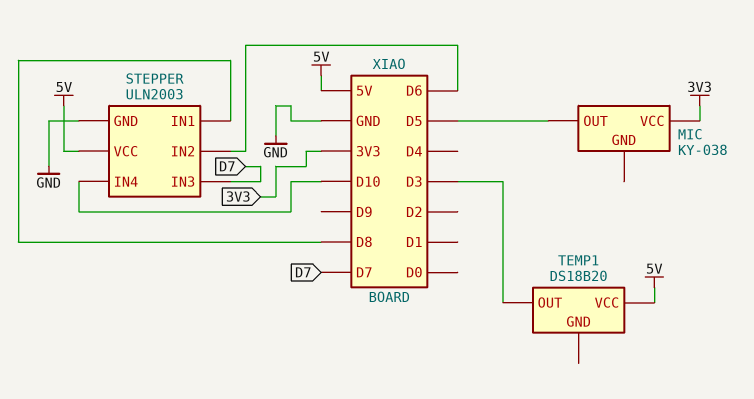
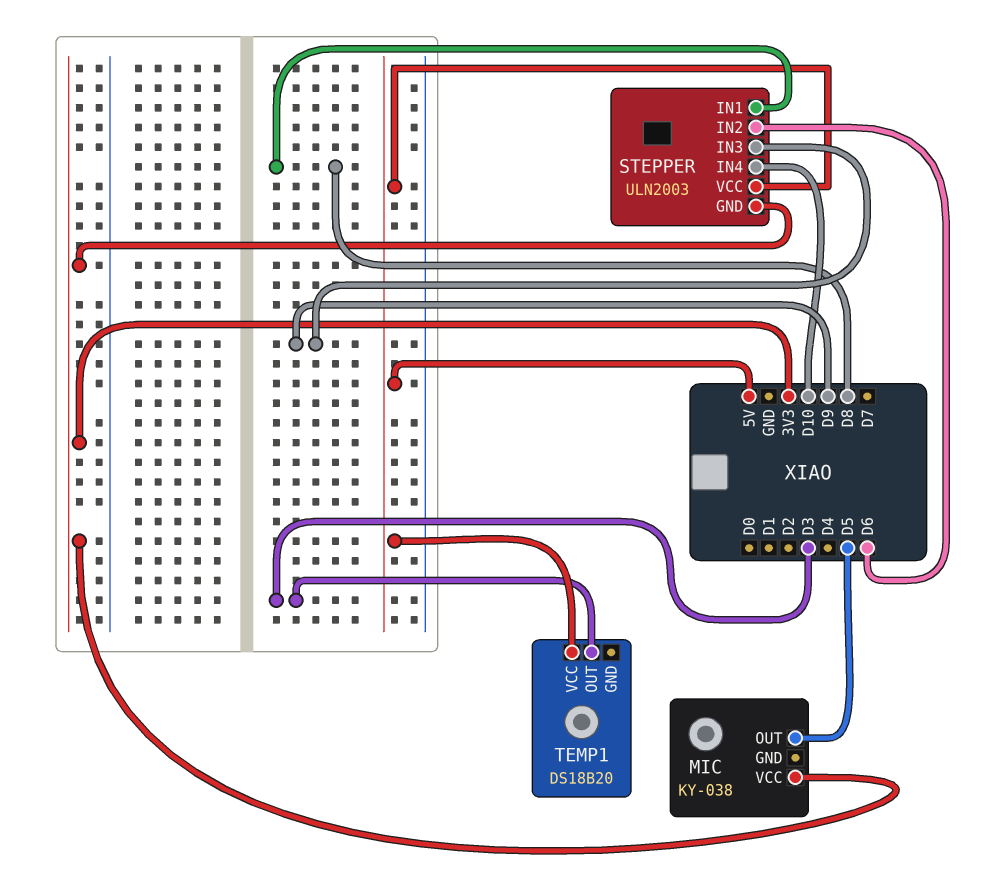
STEPPER pin GND: GND -> 3V3
STEPPER pin IN3: D7 -> D9

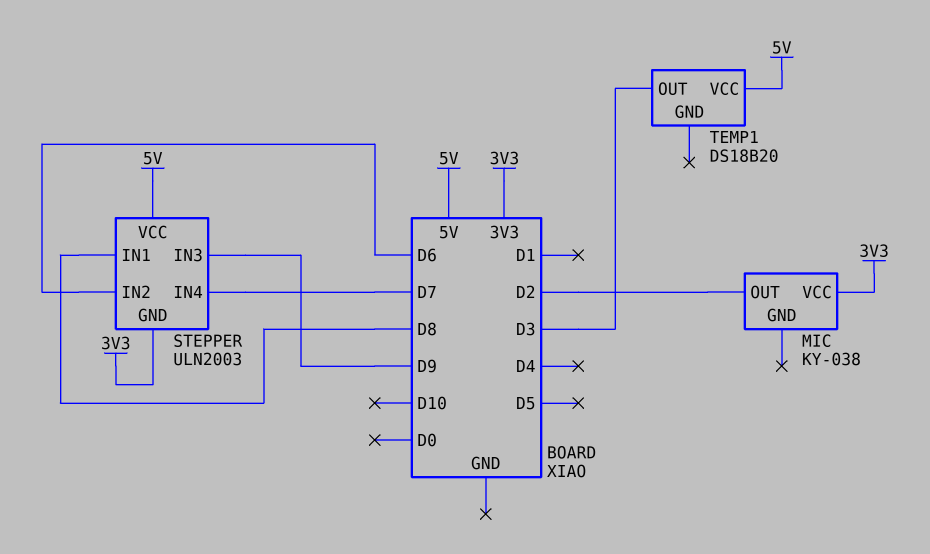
MIC pin OUT: D5 -> D2
STEPPER pin IN4: D10 -> D7

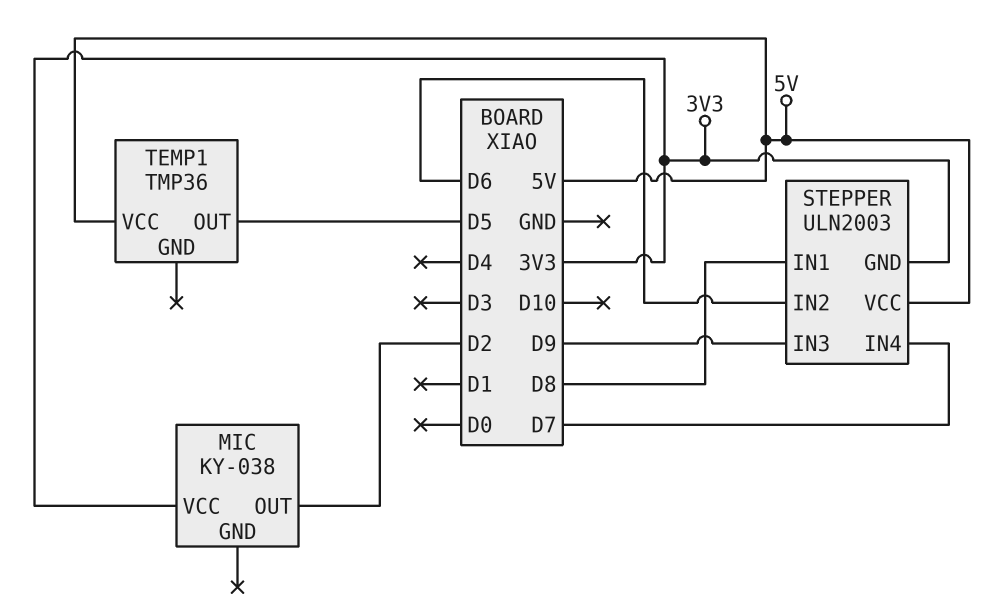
TEMP1: DS18B20 -> TMP36
TEMP1 pin OUT: D3 -> D5

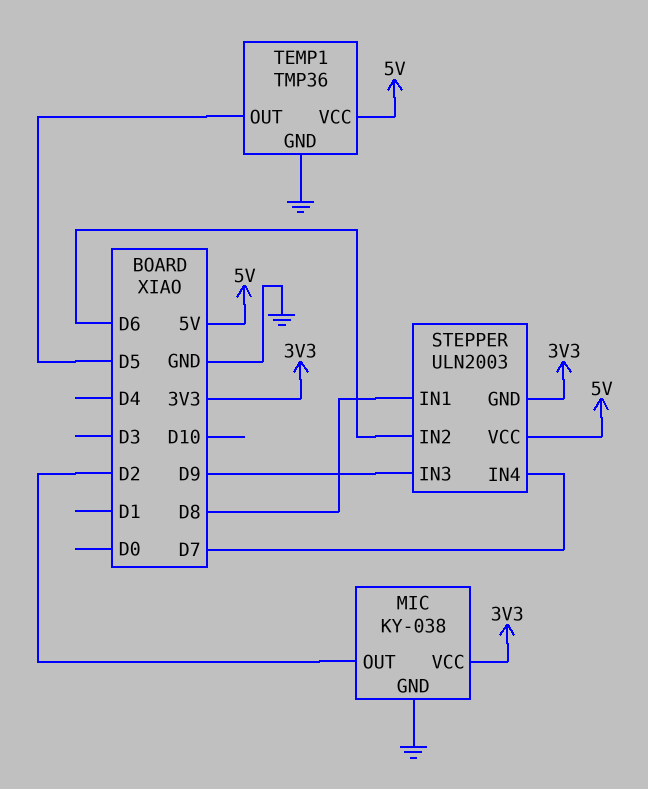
MIC pin GND: none -> GND
TEMP1 pin GND: none -> GND

